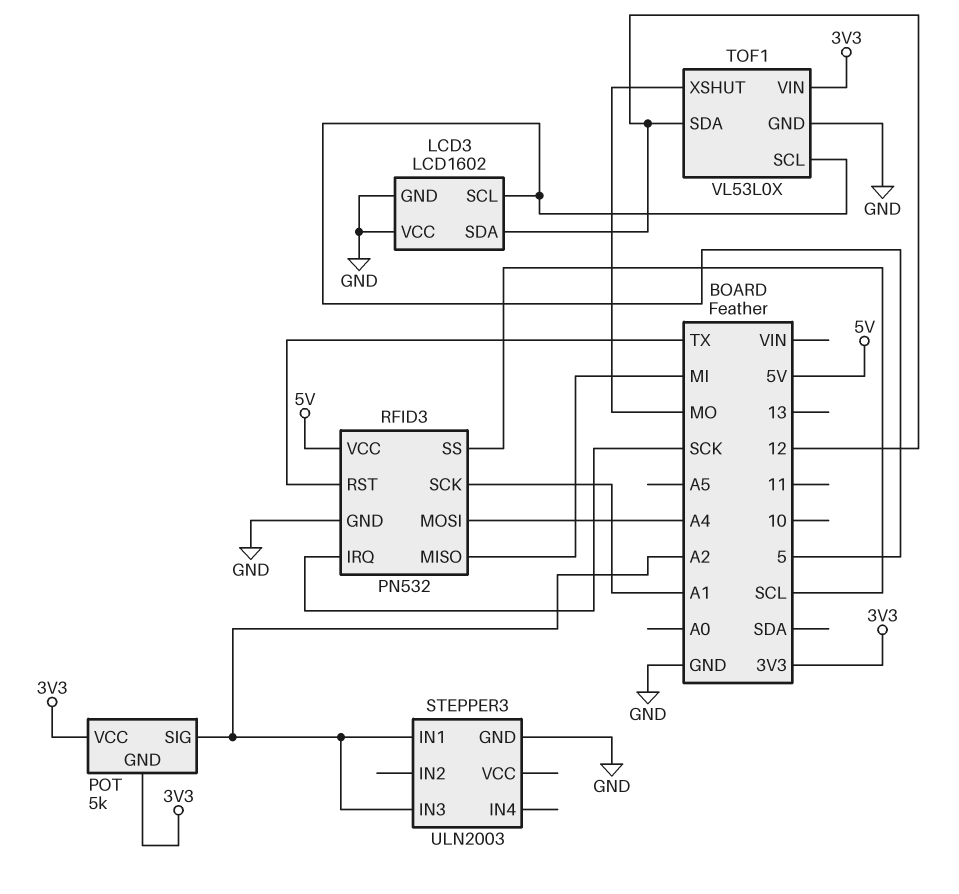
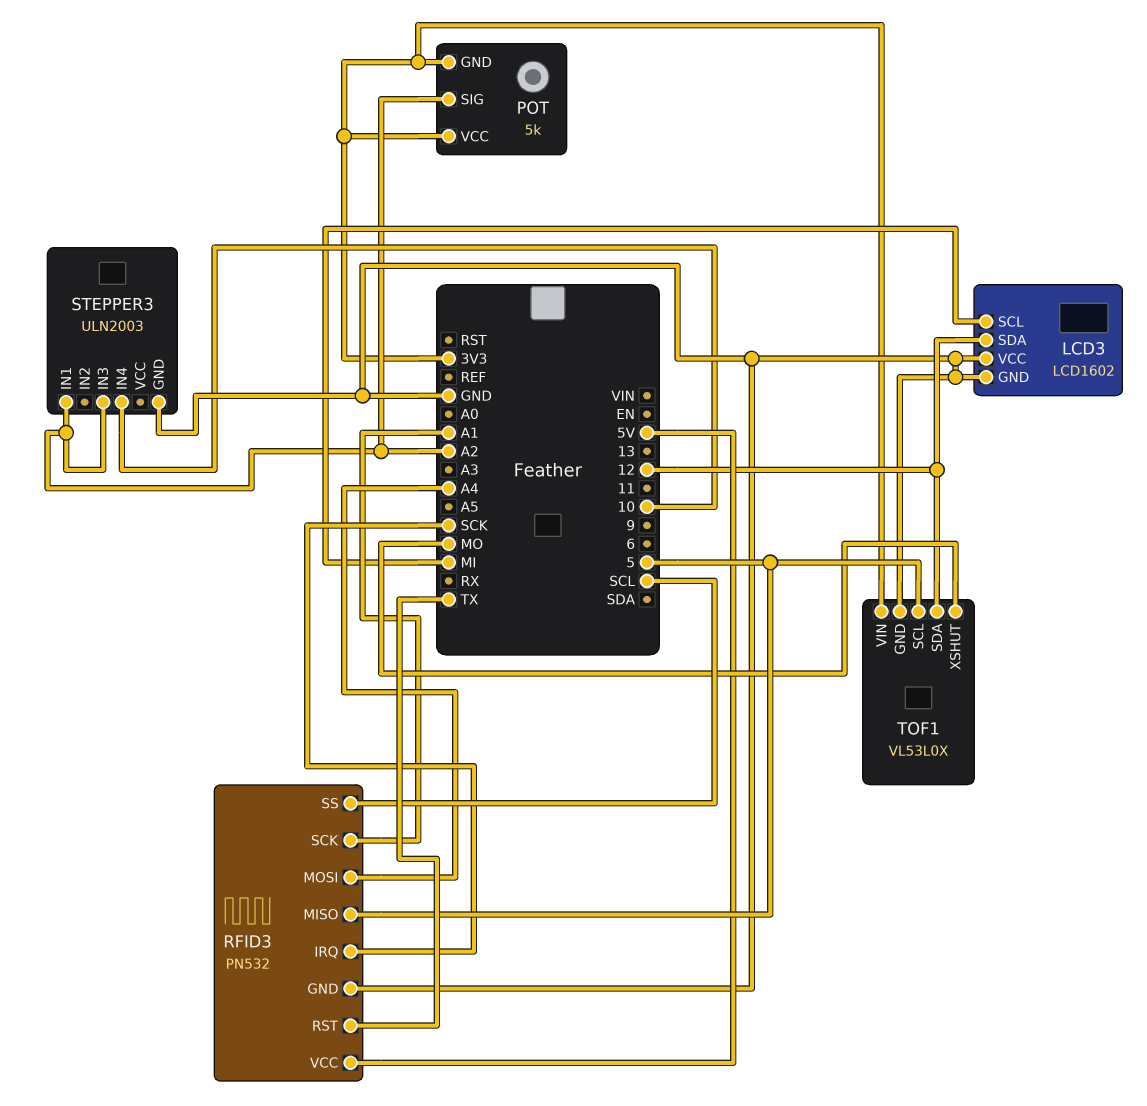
LCD3 pin SCL: 5 -> MI
RFID3 pin MISO: MI -> 5
STEPPER3 pin IN4: none -> 10

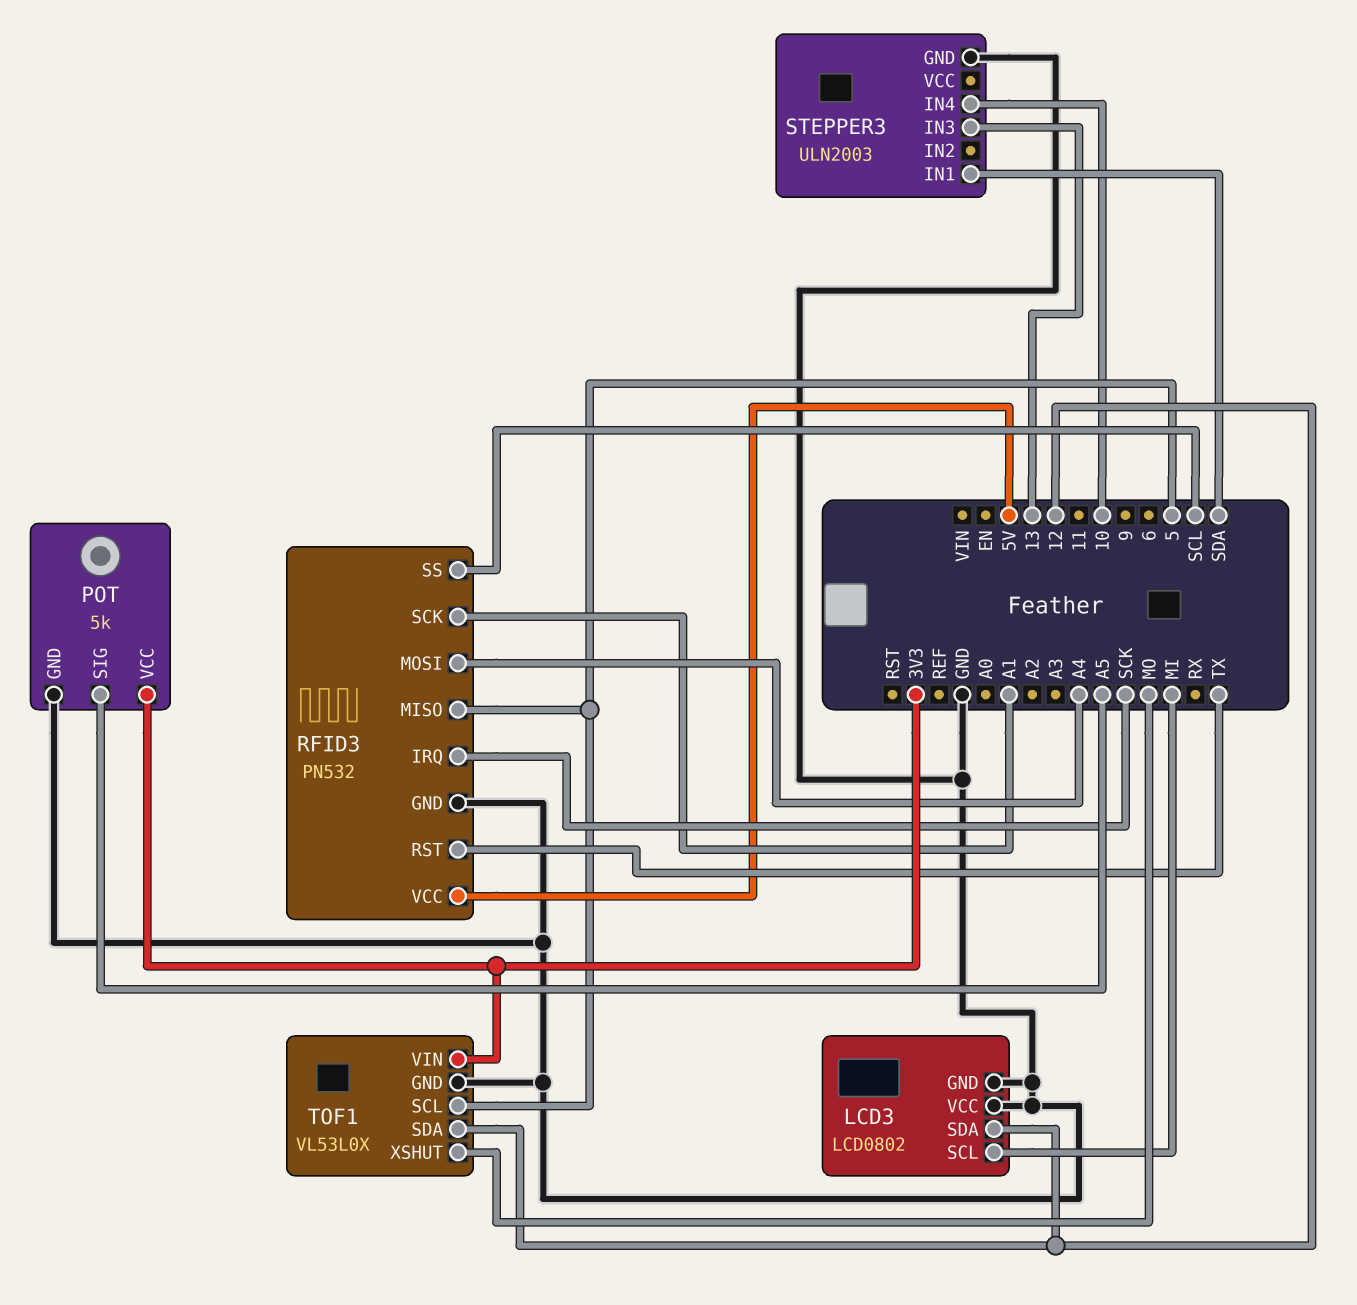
LCD3: LCD1602 -> LCD0802
POT pin GND: 3V3 -> GND
POT pin SIG: A2 -> A5
STEPPER3 pin IN1: A2 -> SDA
STEPPER3 pin IN3: A2 -> 13

